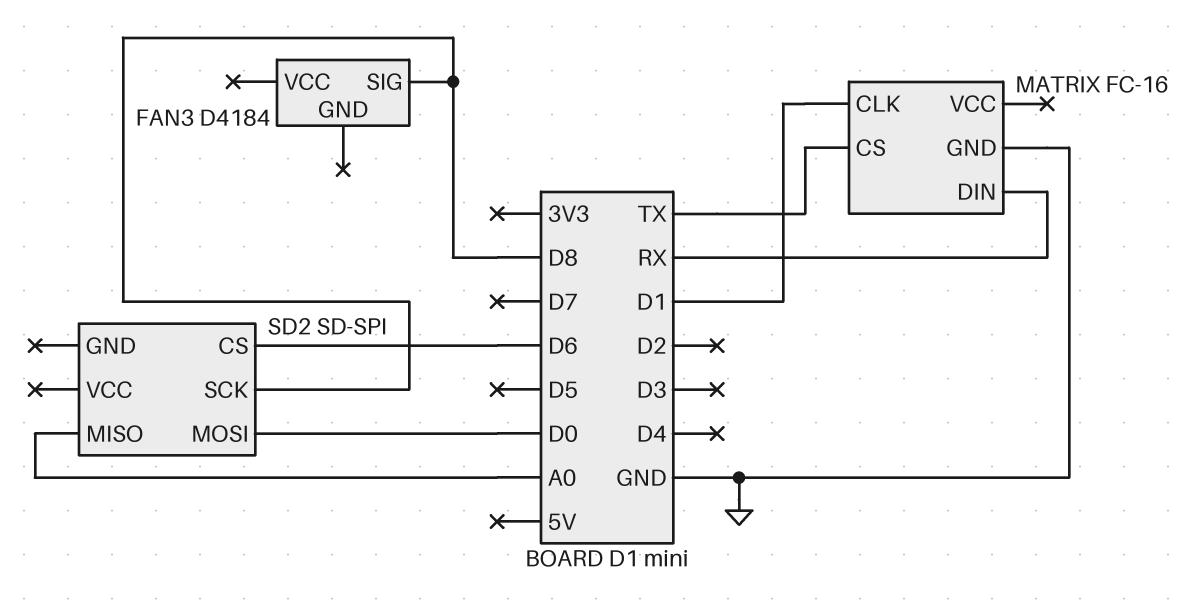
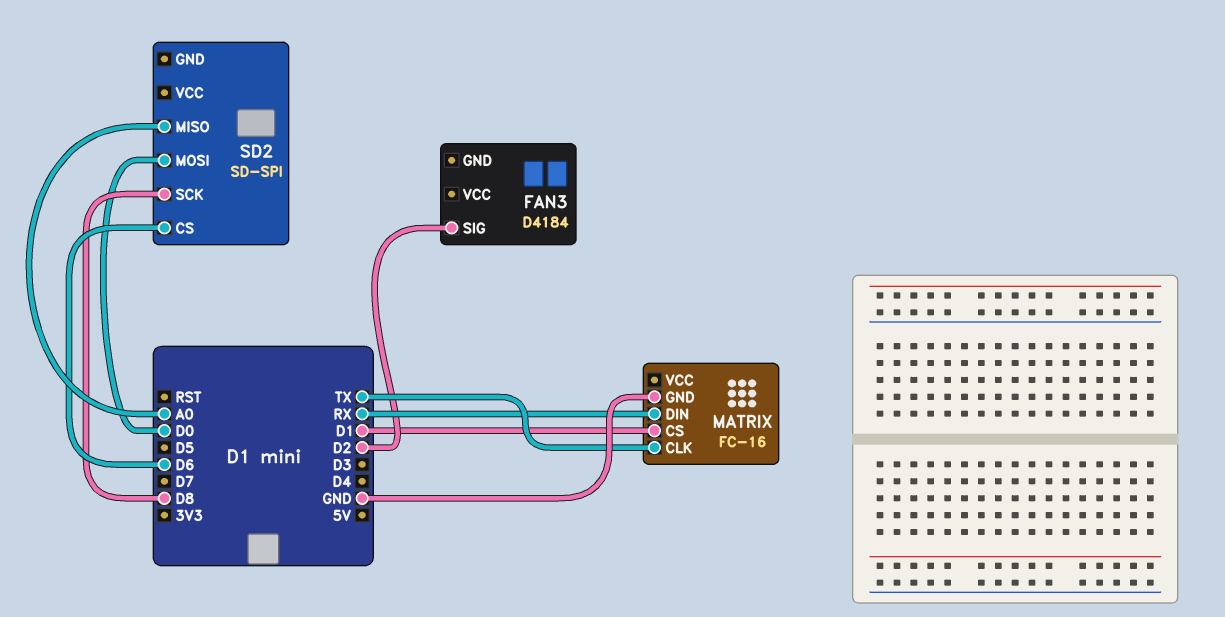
FAN3 pin SIG: D8 -> D2
MATRIX pin CLK: D1 -> TX
MATRIX pin CS: TX -> D1

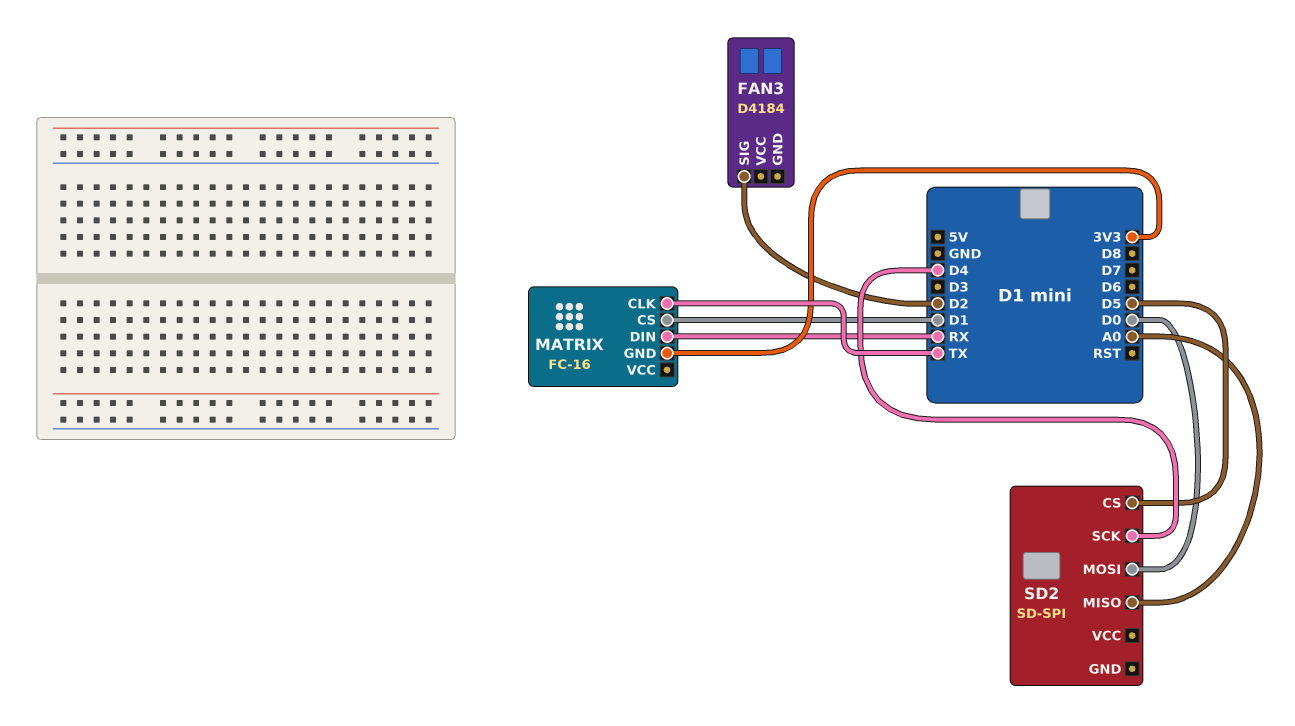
MATRIX pin GND: GND -> 3V3
SD2 pin CS: D6 -> D5
SD2 pin SCK: D8 -> D4

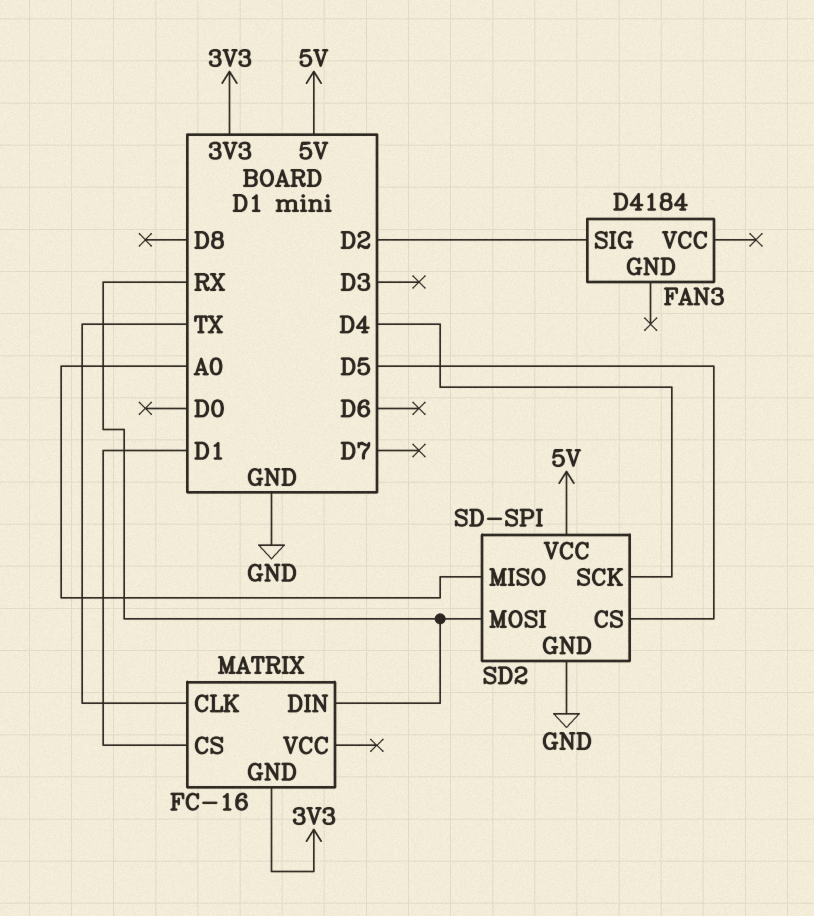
SD2 pin GND: none -> GND
SD2 pin MOSI: D0 -> RX
SD2 pin VCC: none -> 5V

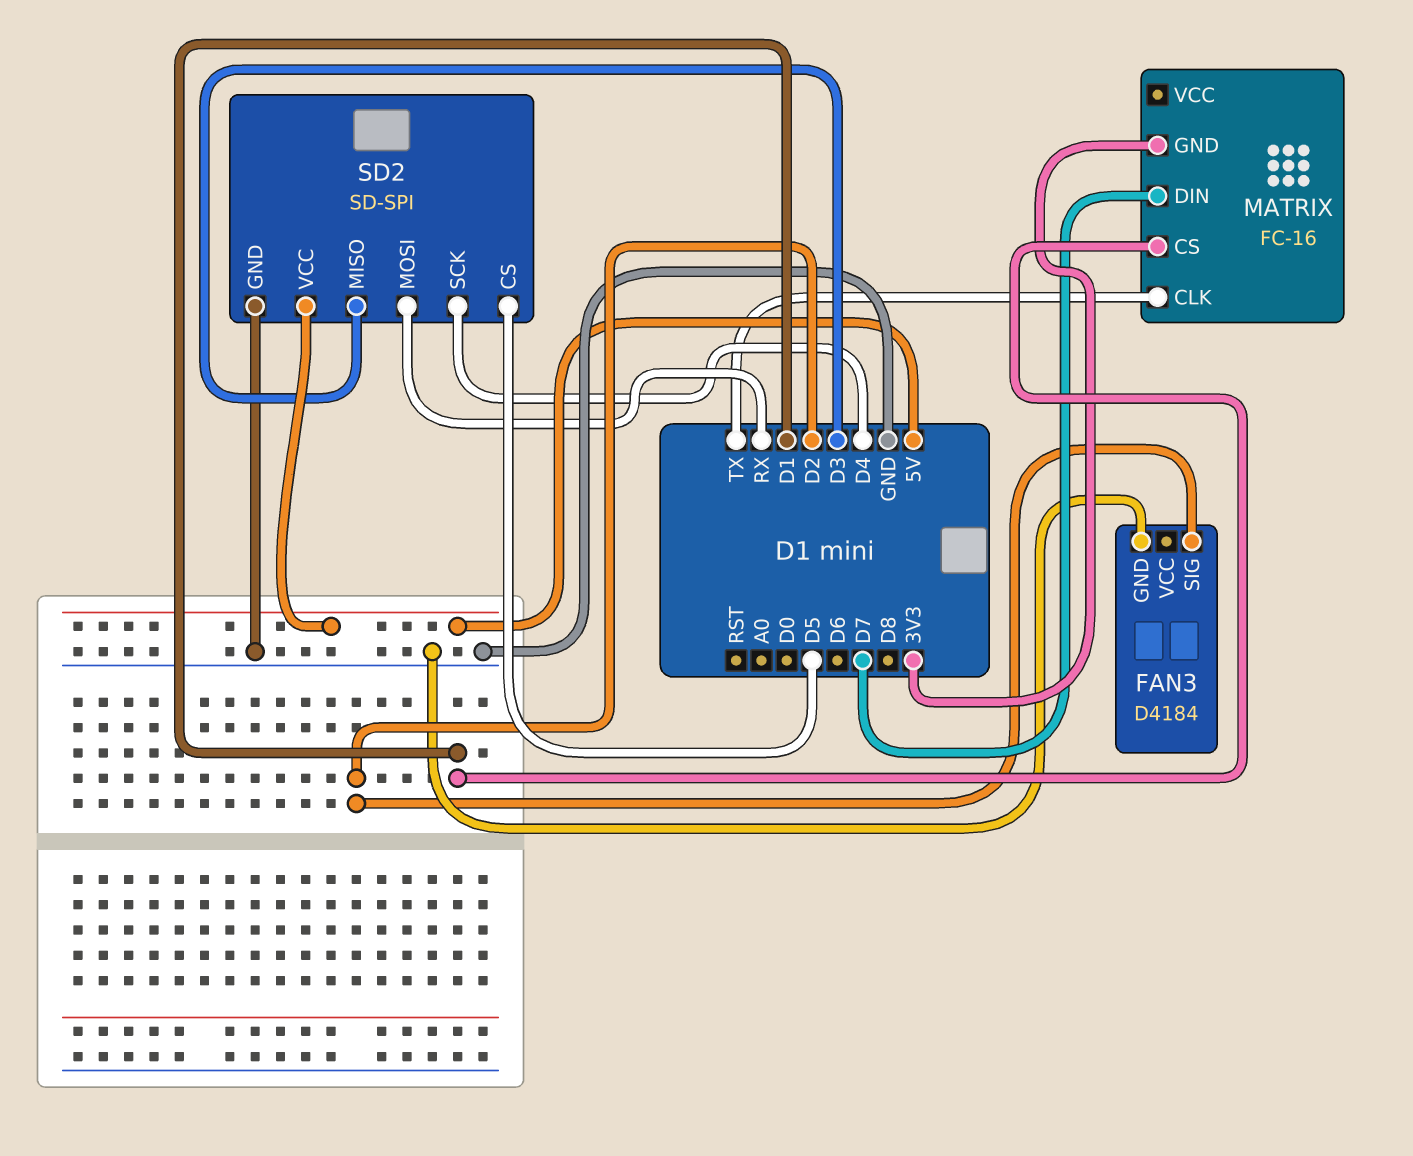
FAN3 pin GND: none -> GND
MATRIX pin DIN: RX -> D7
SD2 pin MISO: A0 -> D3

